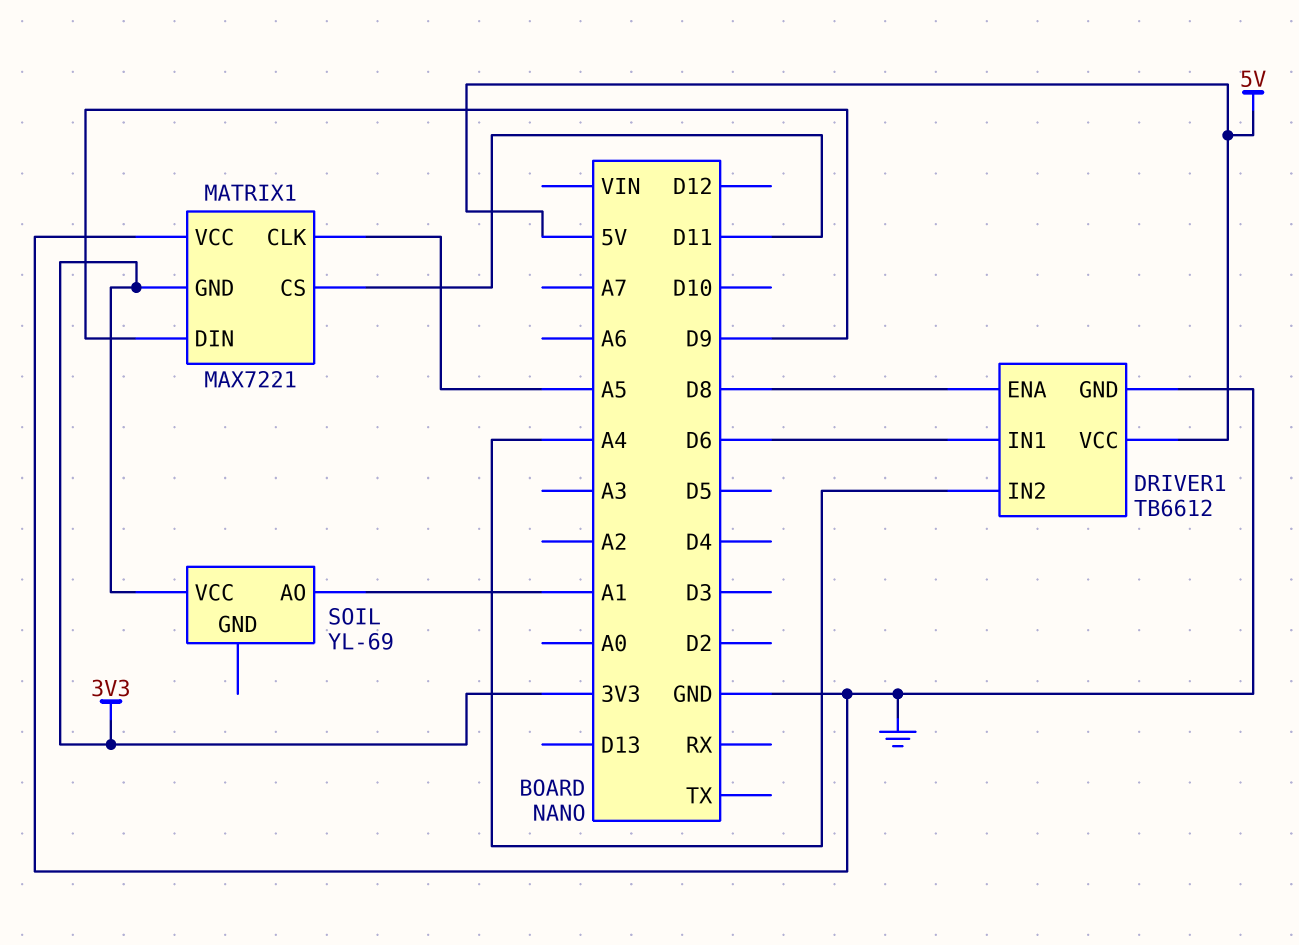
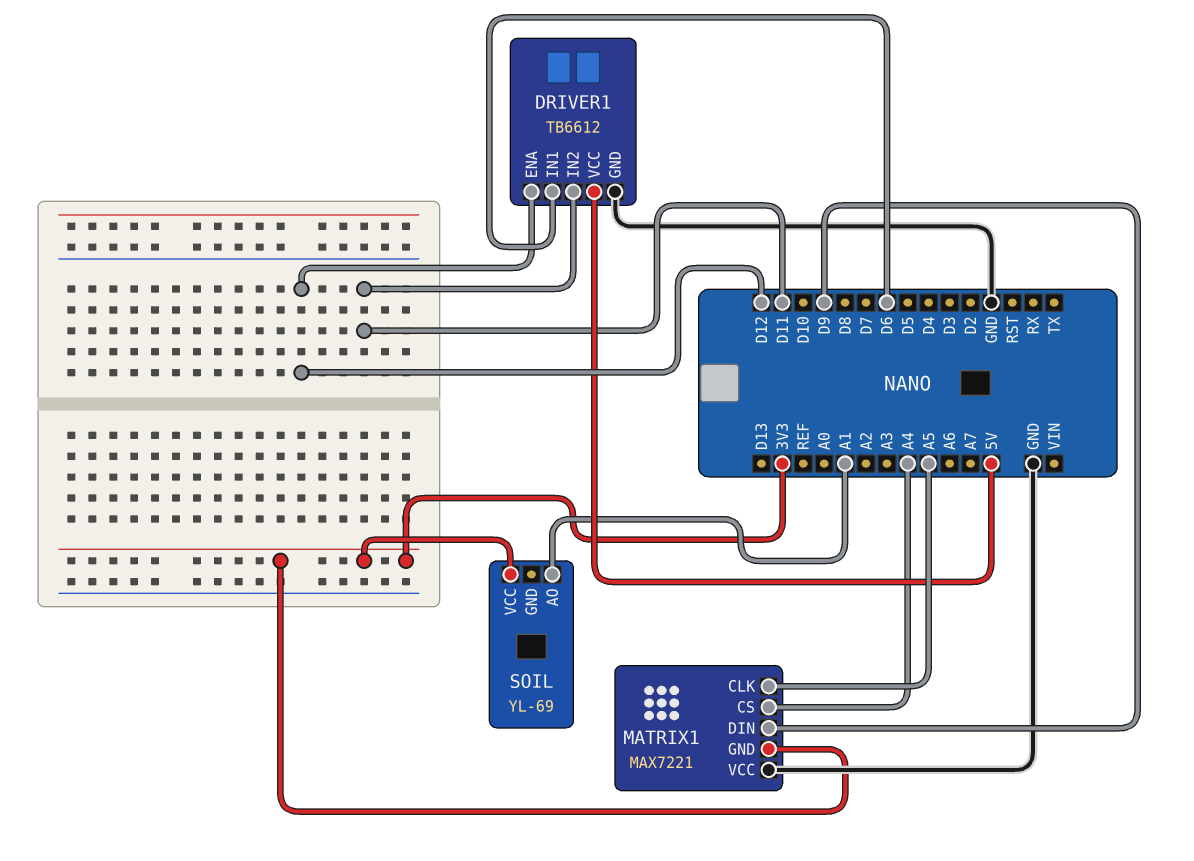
DRIVER1 pin ENA: D8 -> D12
DRIVER1 pin IN2: A4 -> D11
MATRIX1 pin CS: D11 -> A4

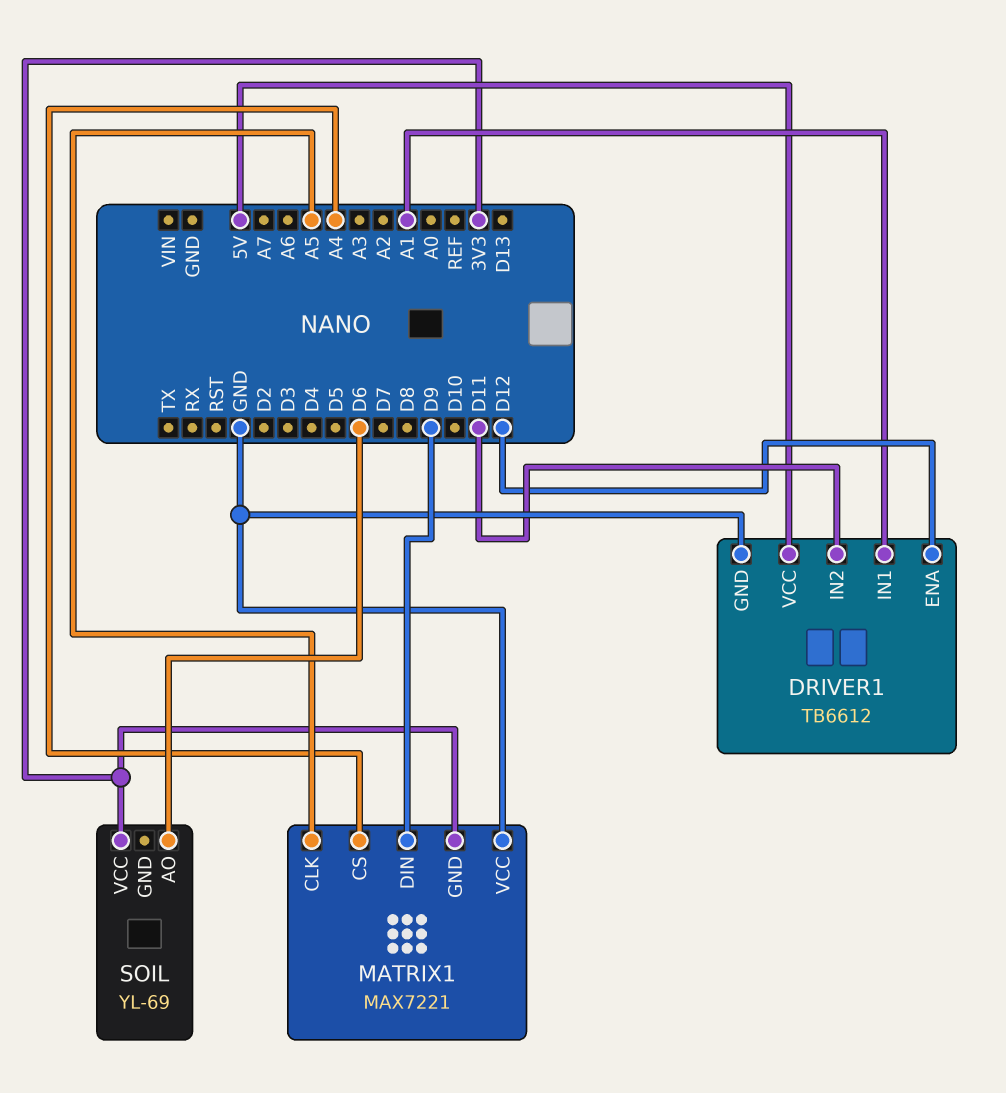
DRIVER1 pin IN1: D6 -> A1
SOIL pin AO: A1 -> D6

